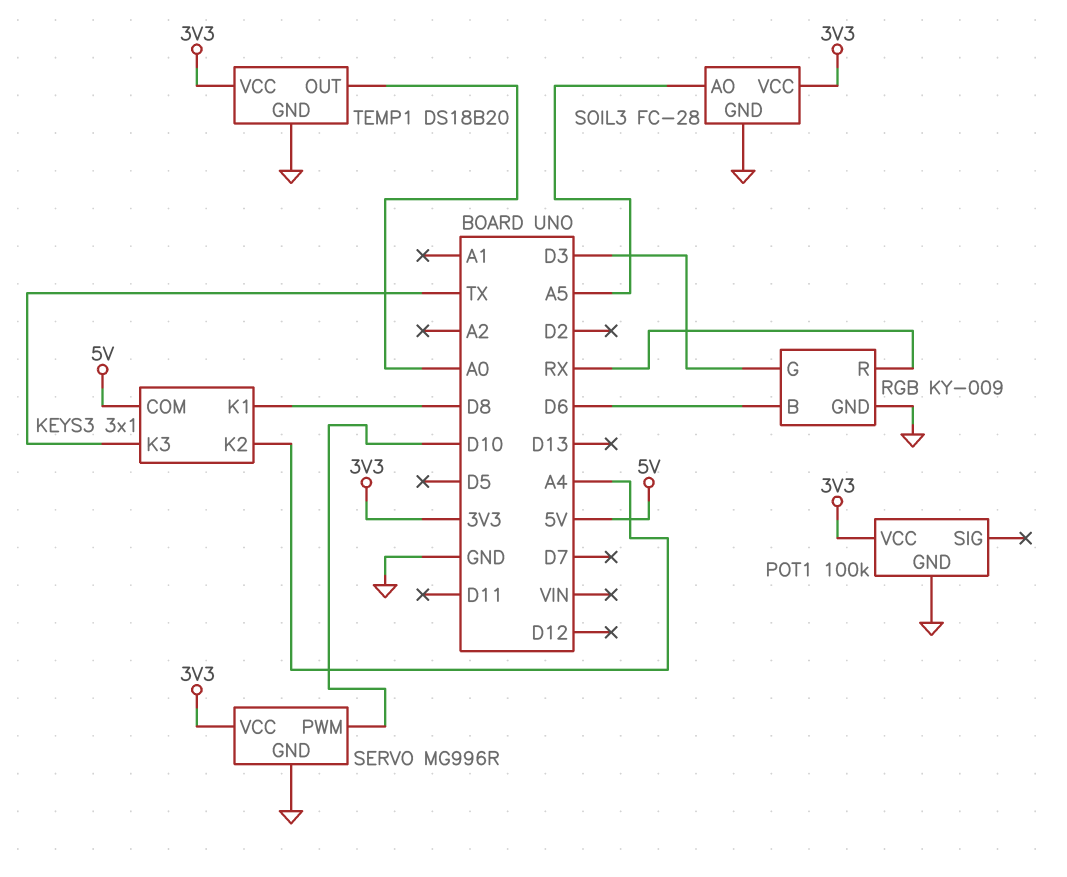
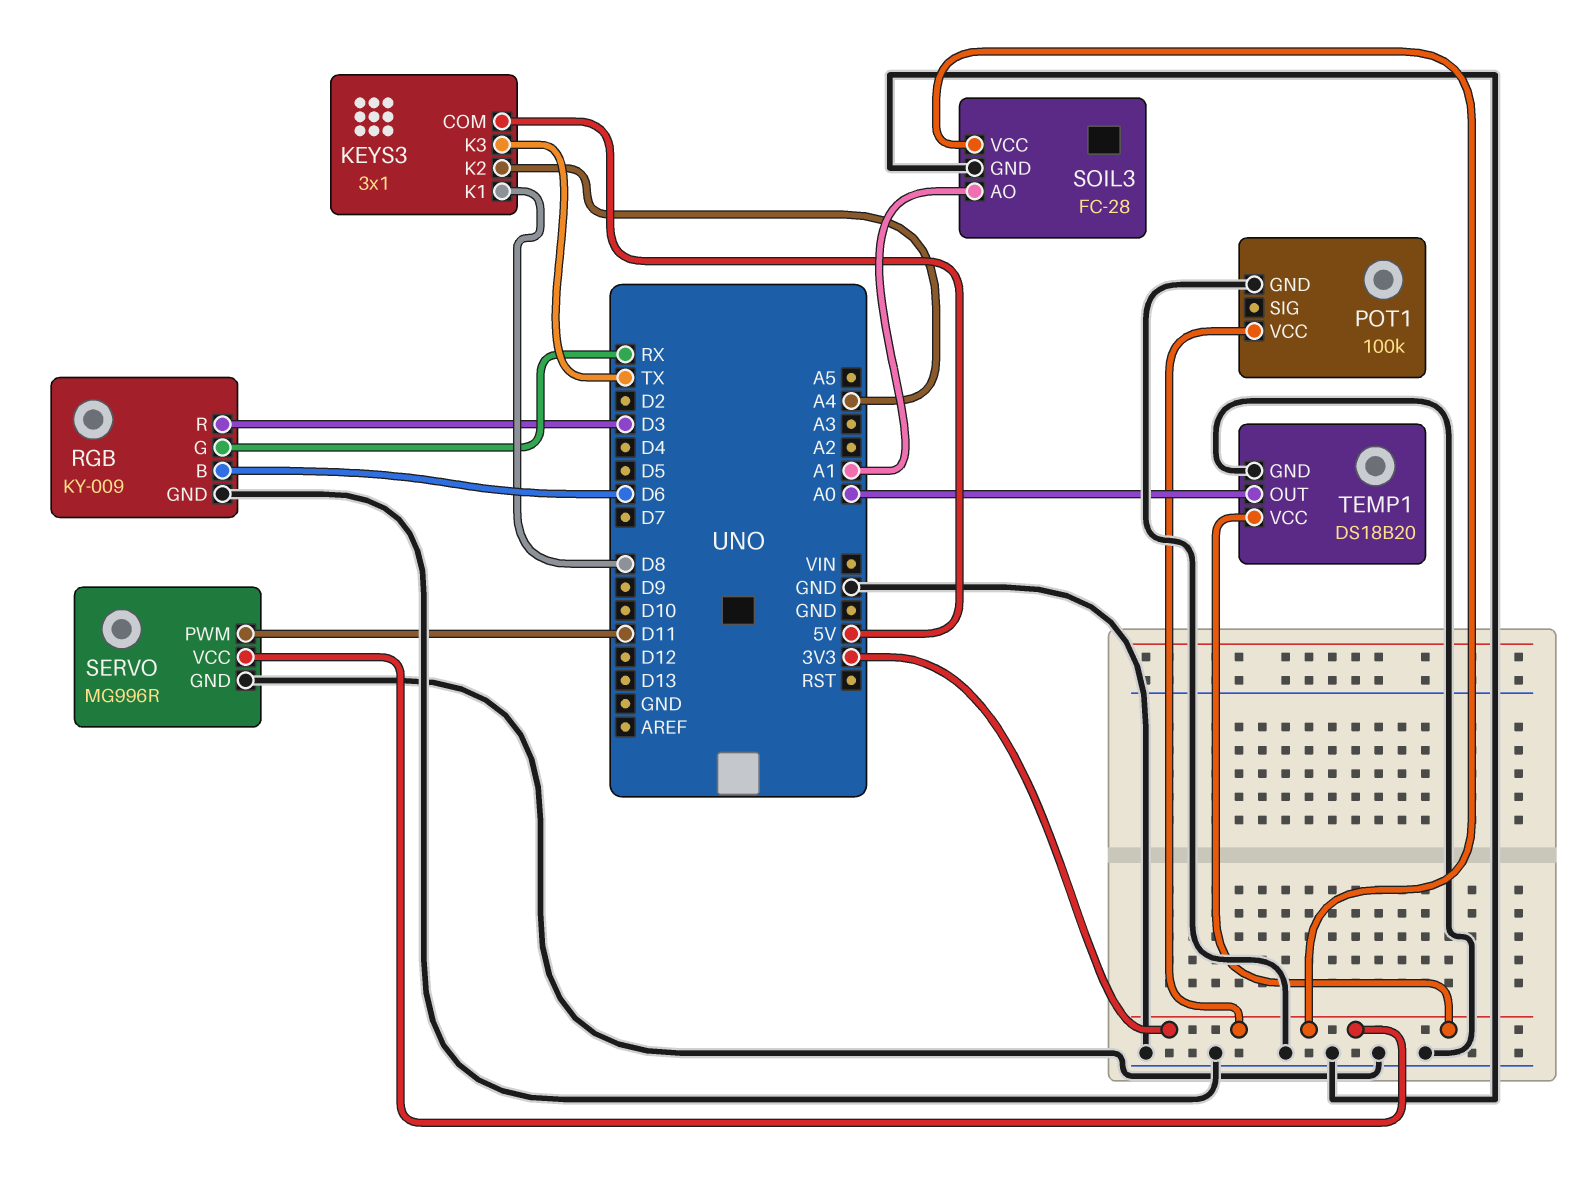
RGB pin G: D3 -> RX
RGB pin R: RX -> D3
SERVO pin PWM: D10 -> D11
SOIL3 pin AO: A5 -> A1

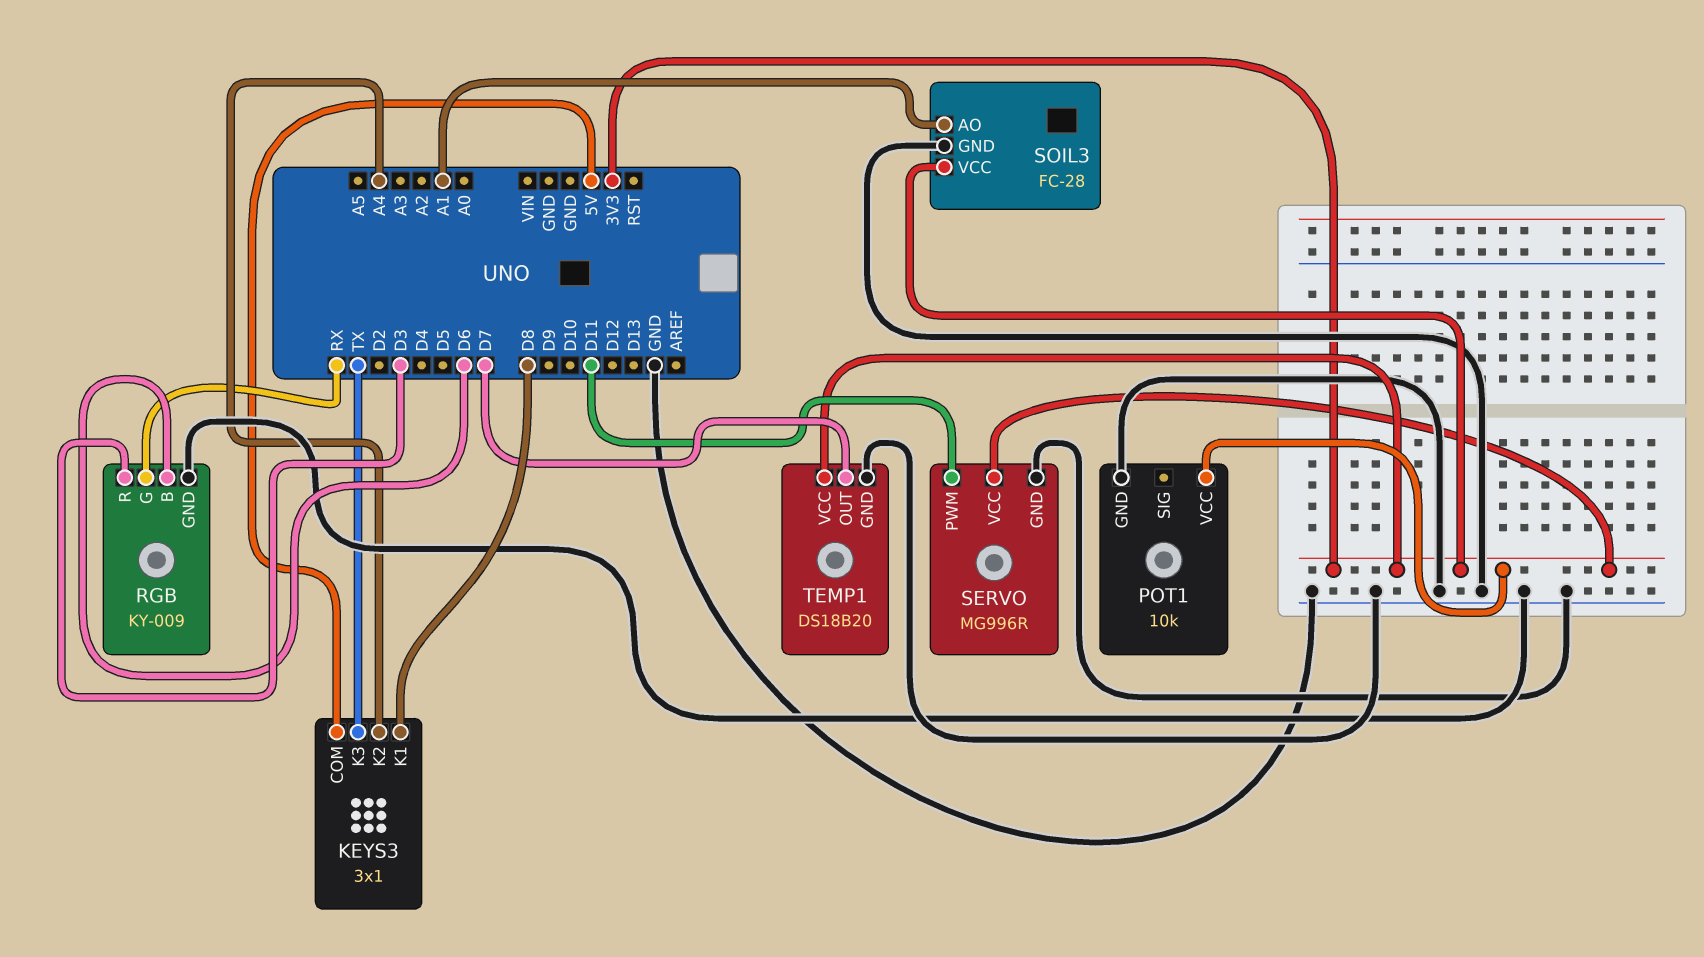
POT1: 100k -> 10k
TEMP1 pin OUT: A0 -> D7

